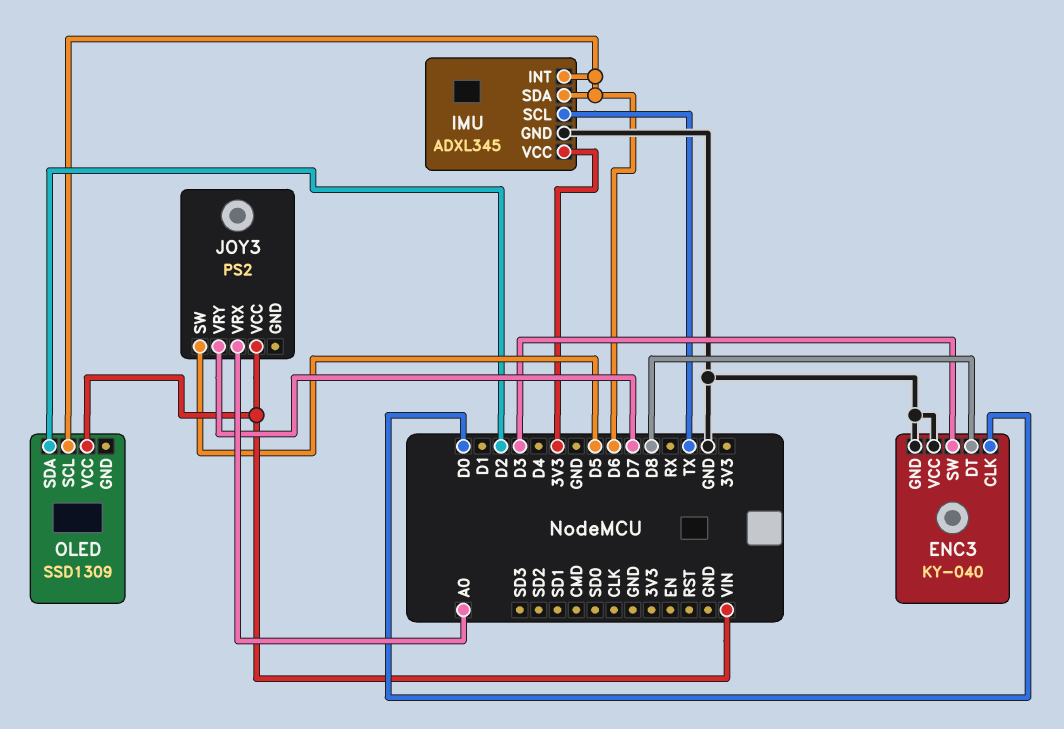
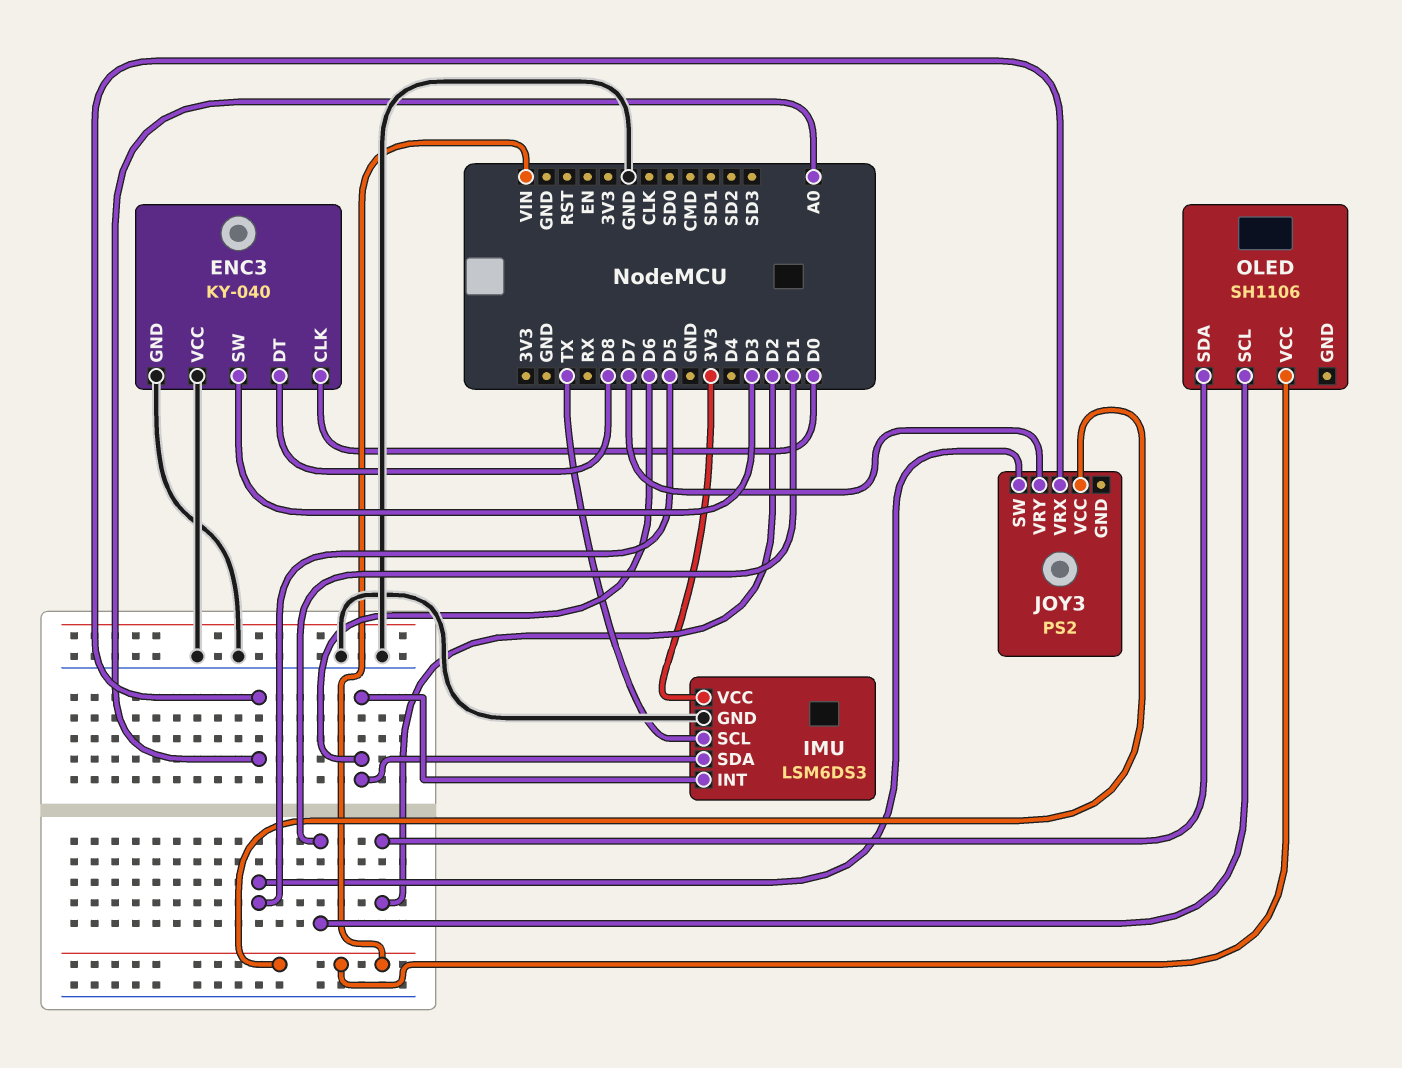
IMU: ADXL345 -> LSM6DS3
OLED: SSD1309 -> SH1106
OLED pin SCL: D6 -> D1

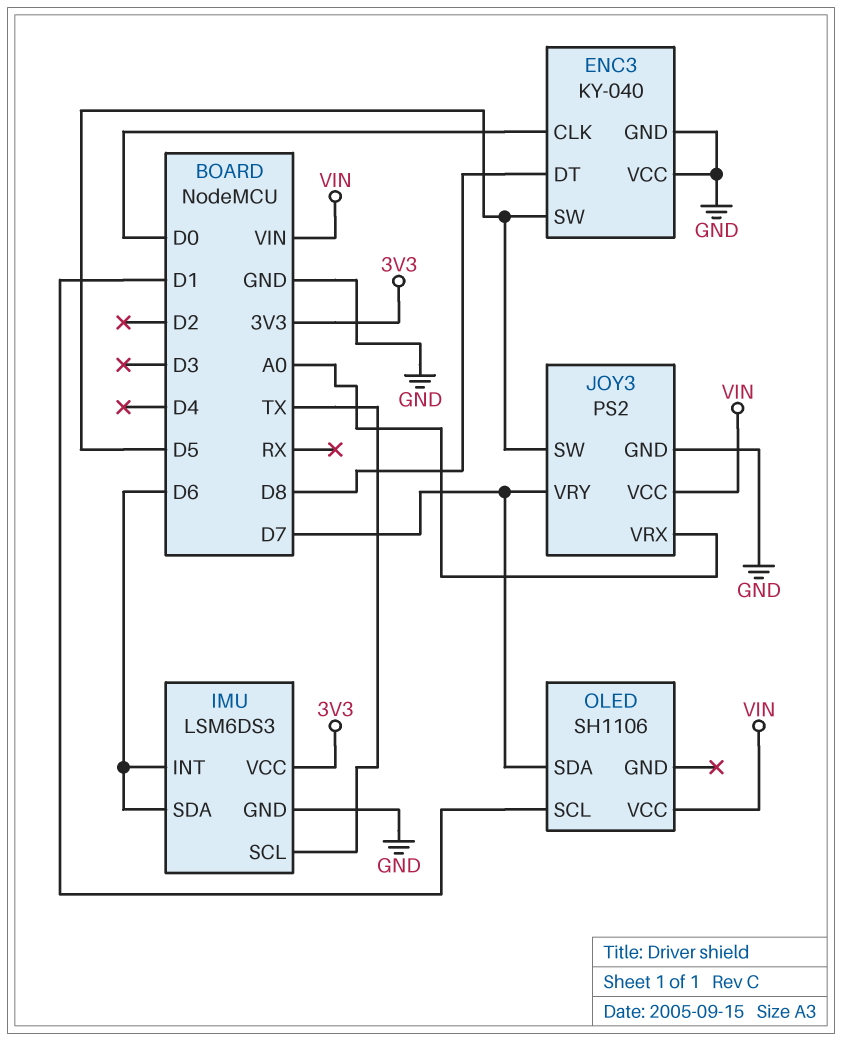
ENC3 pin SW: D3 -> D5
JOY3 pin GND: none -> GND
OLED pin SDA: D2 -> D7

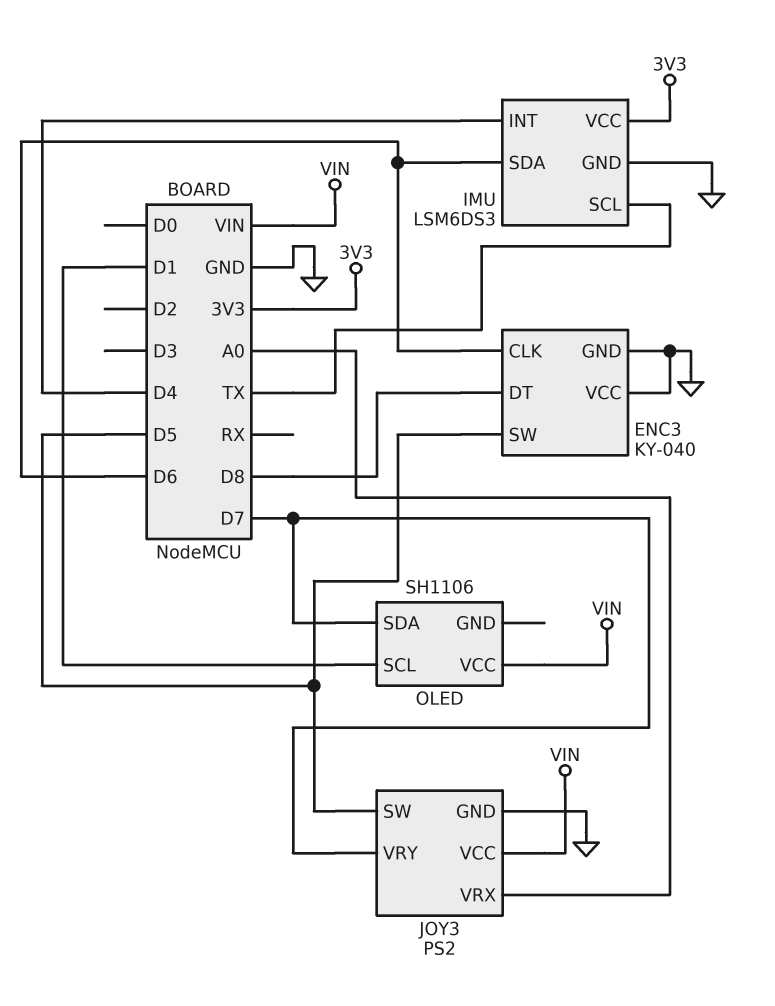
ENC3 pin CLK: D0 -> D6
IMU pin INT: D6 -> D4

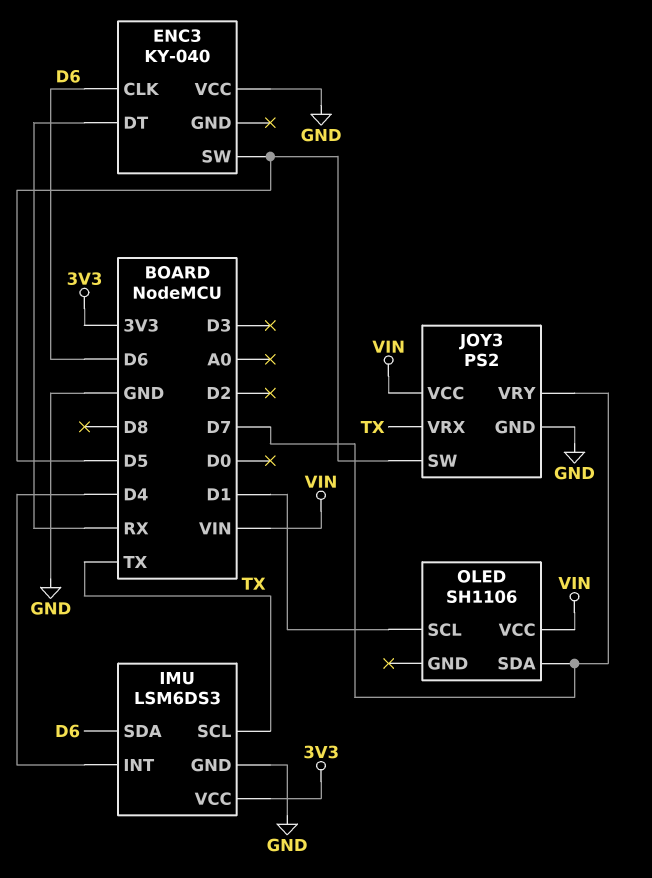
ENC3 pin DT: D8 -> RX
ENC3 pin GND: GND -> none
JOY3 pin VRX: A0 -> TX

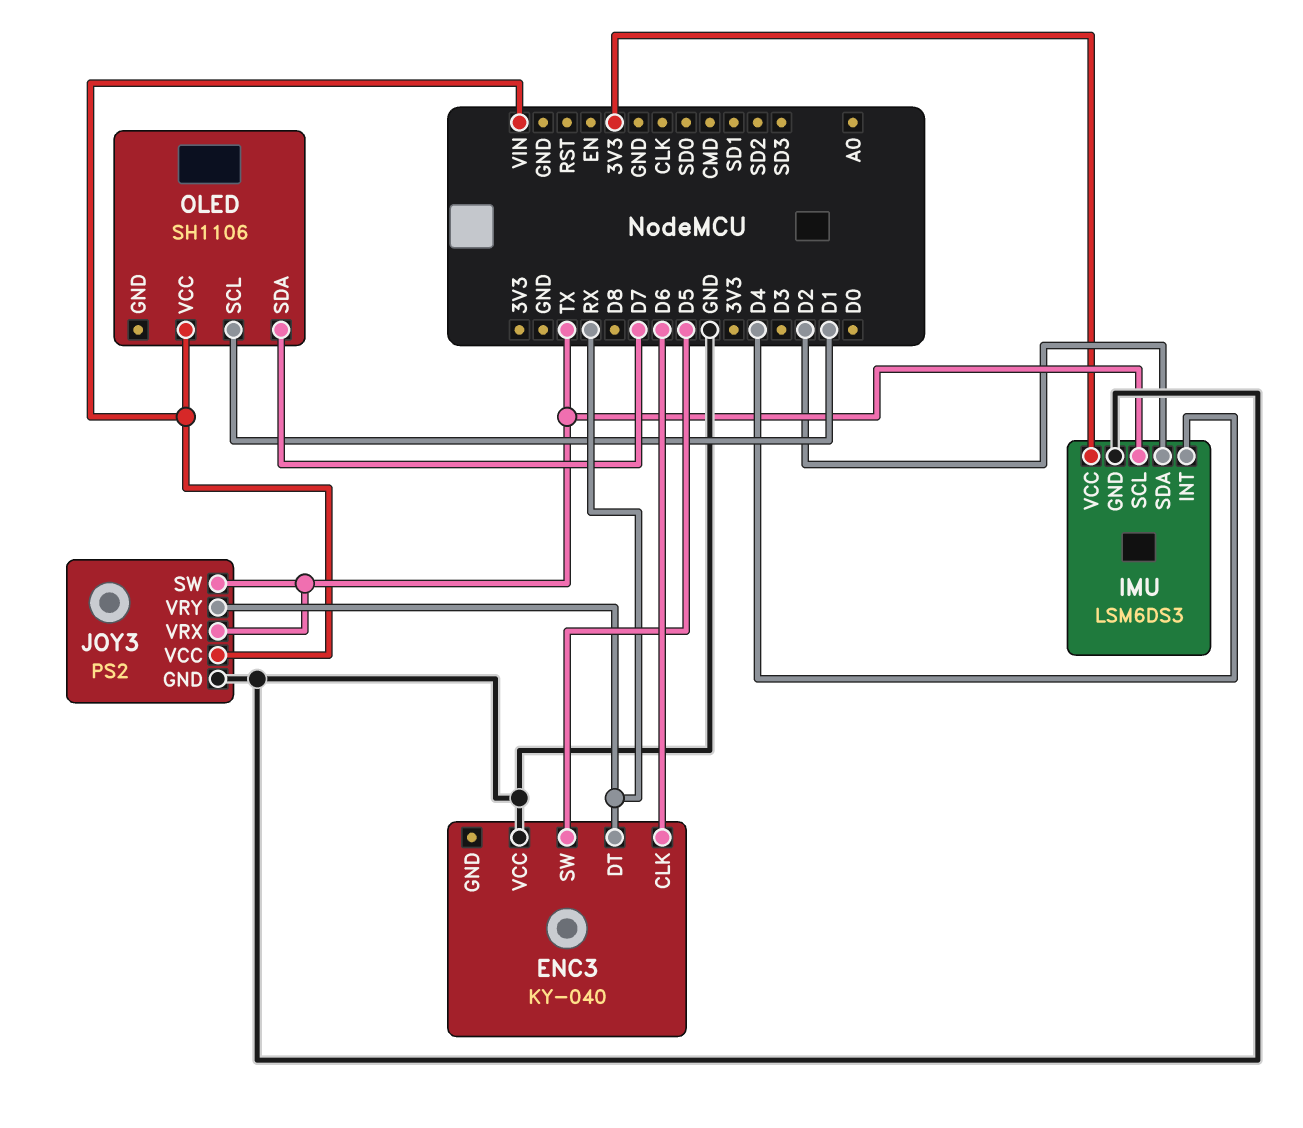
IMU pin SDA: D6 -> D2
JOY3 pin SW: D5 -> TX
JOY3 pin VRY: D7 -> RX

